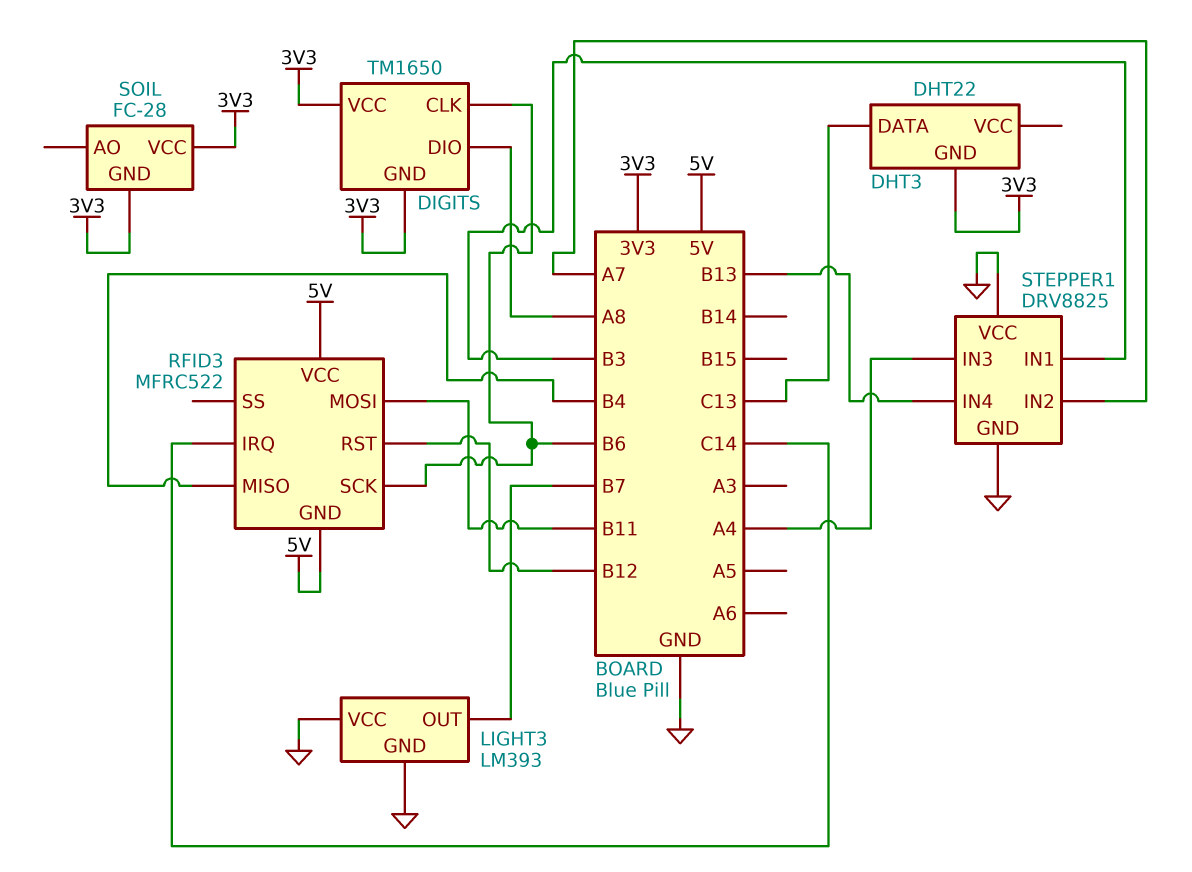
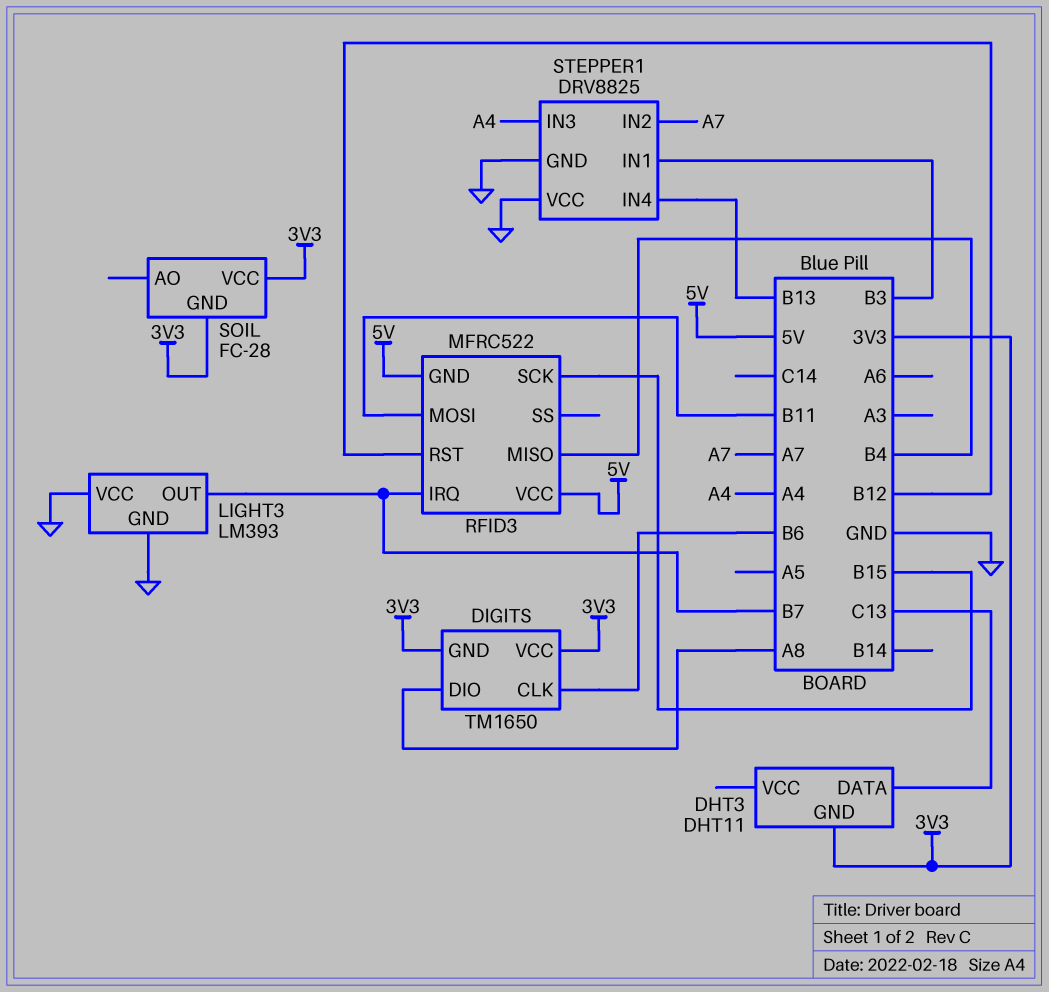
DHT3: DHT22 -> DHT11
RFID3 pin IRQ: C14 -> B7
RFID3 pin SCK: B6 -> B15

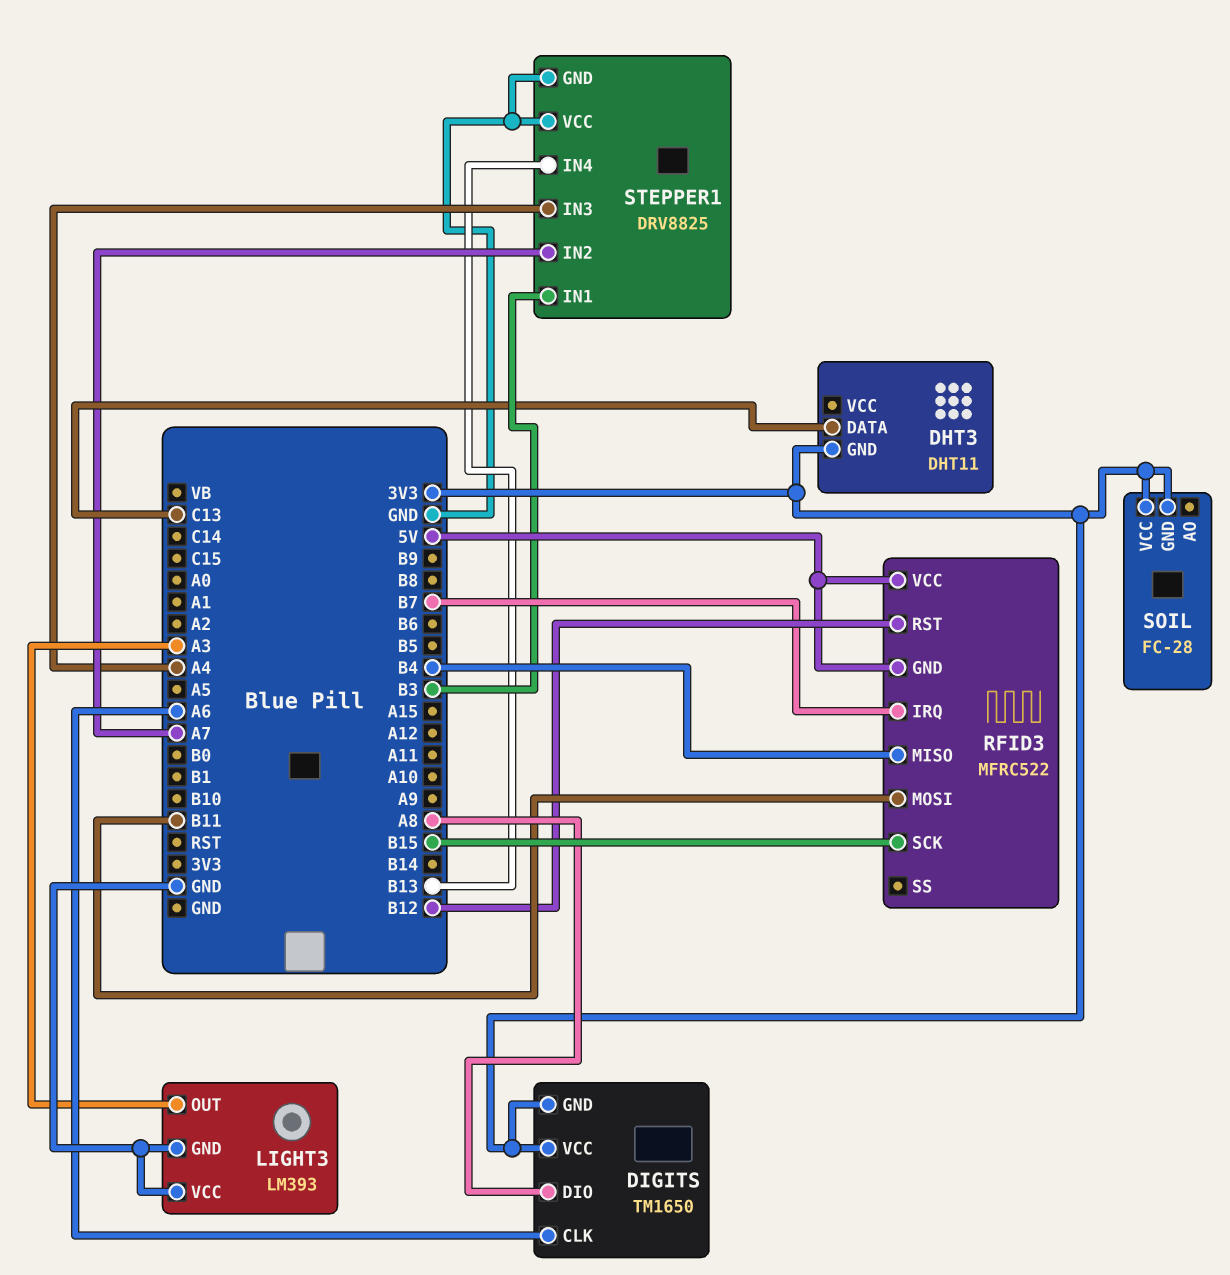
DIGITS pin CLK: B6 -> A6
LIGHT3 pin OUT: B7 -> A3

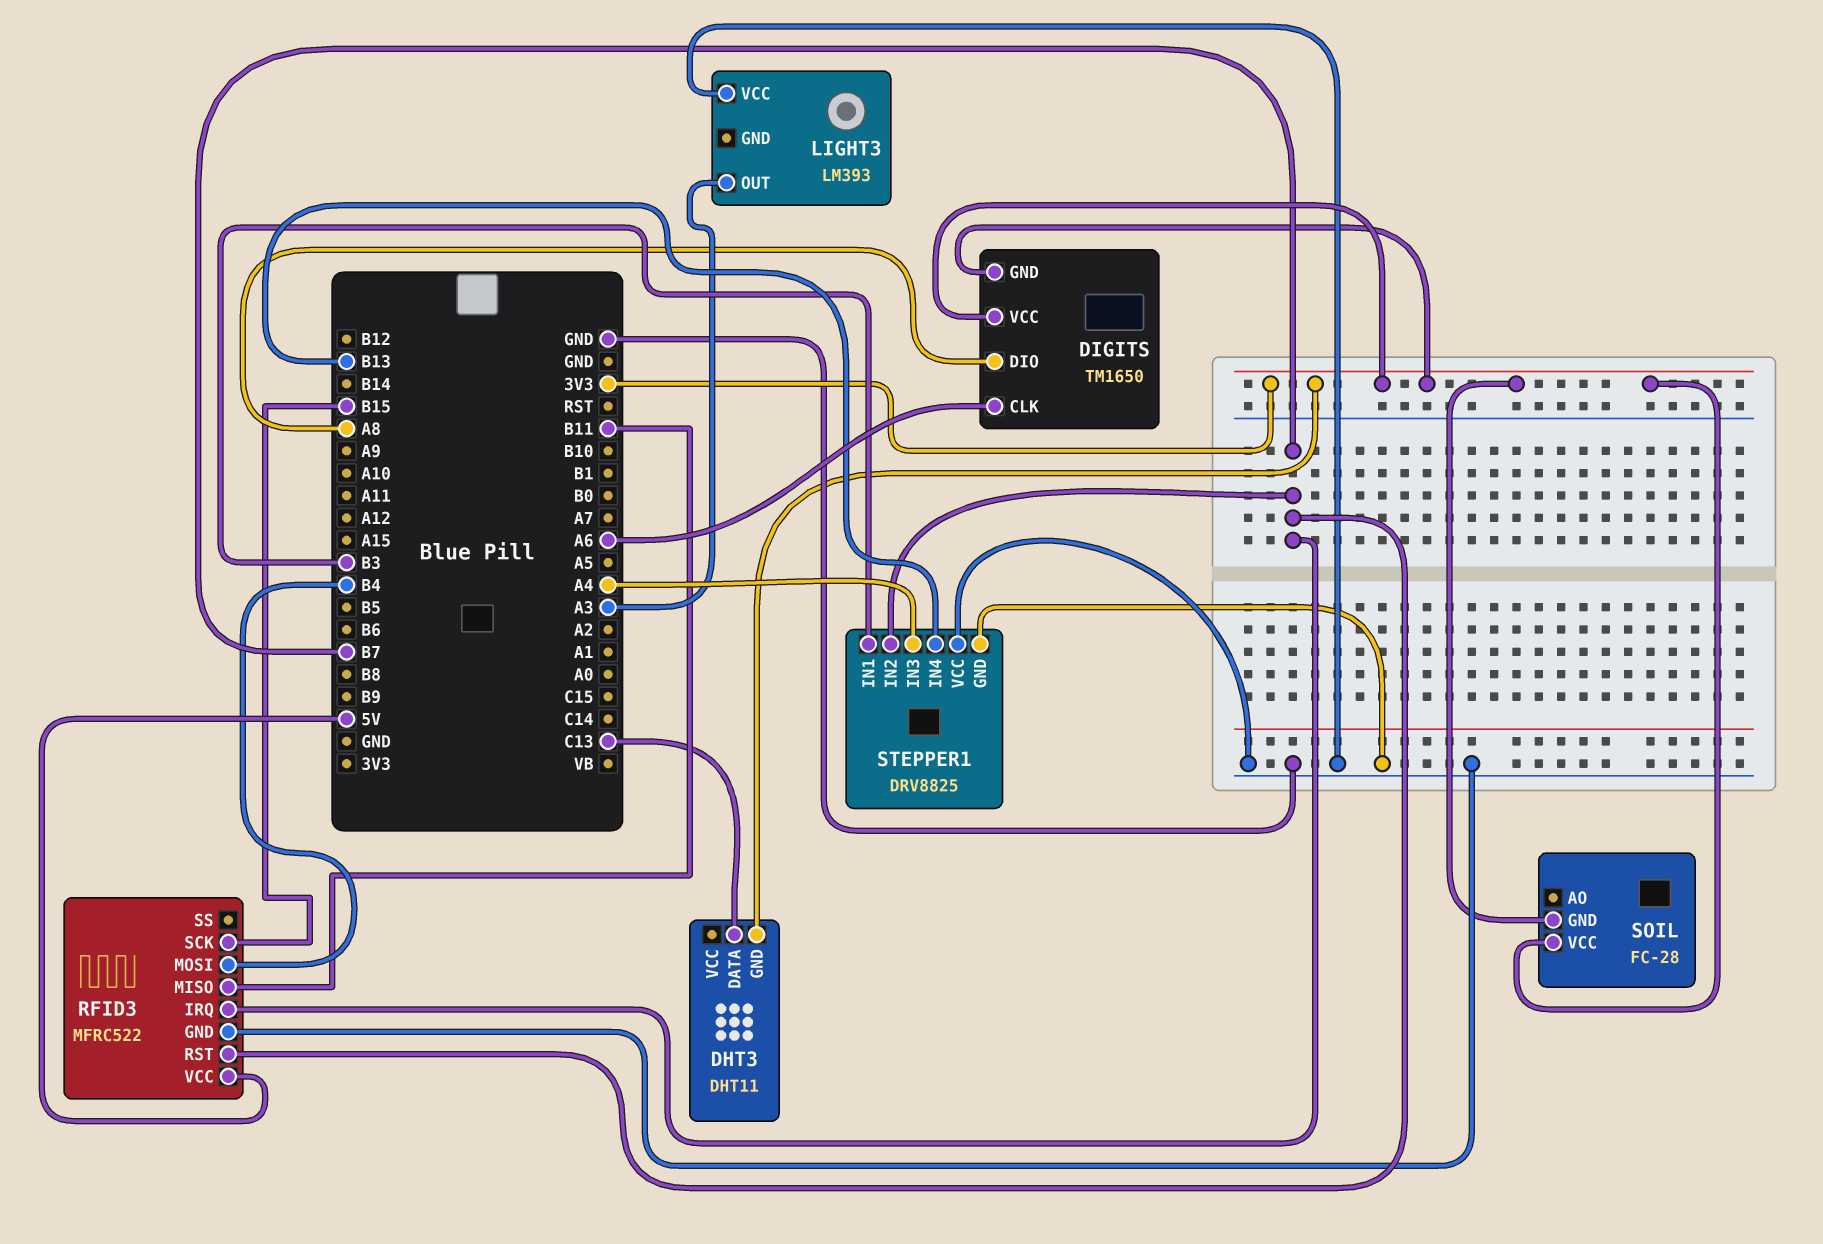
LIGHT3 pin GND: GND -> none
RFID3 pin GND: 5V -> GND
RFID3 pin MISO: B4 -> B11
RFID3 pin MOSI: B11 -> B4
RFID3 pin RST: B12 -> B7
STEPPER1 pin IN2: A7 -> B7

